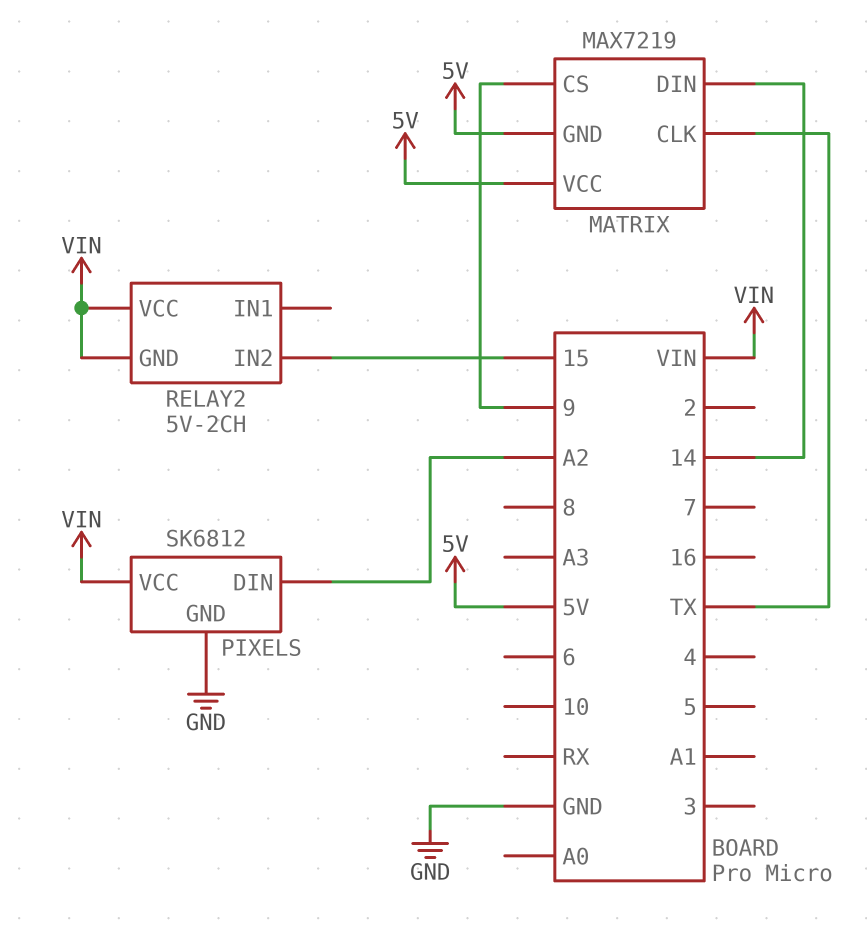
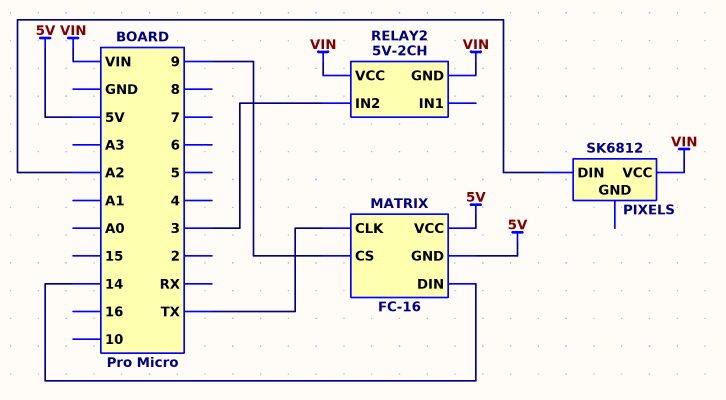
MATRIX: MAX7219 -> FC-16
PIXELS pin GND: GND -> none
RELAY2 pin IN2: 15 -> 3

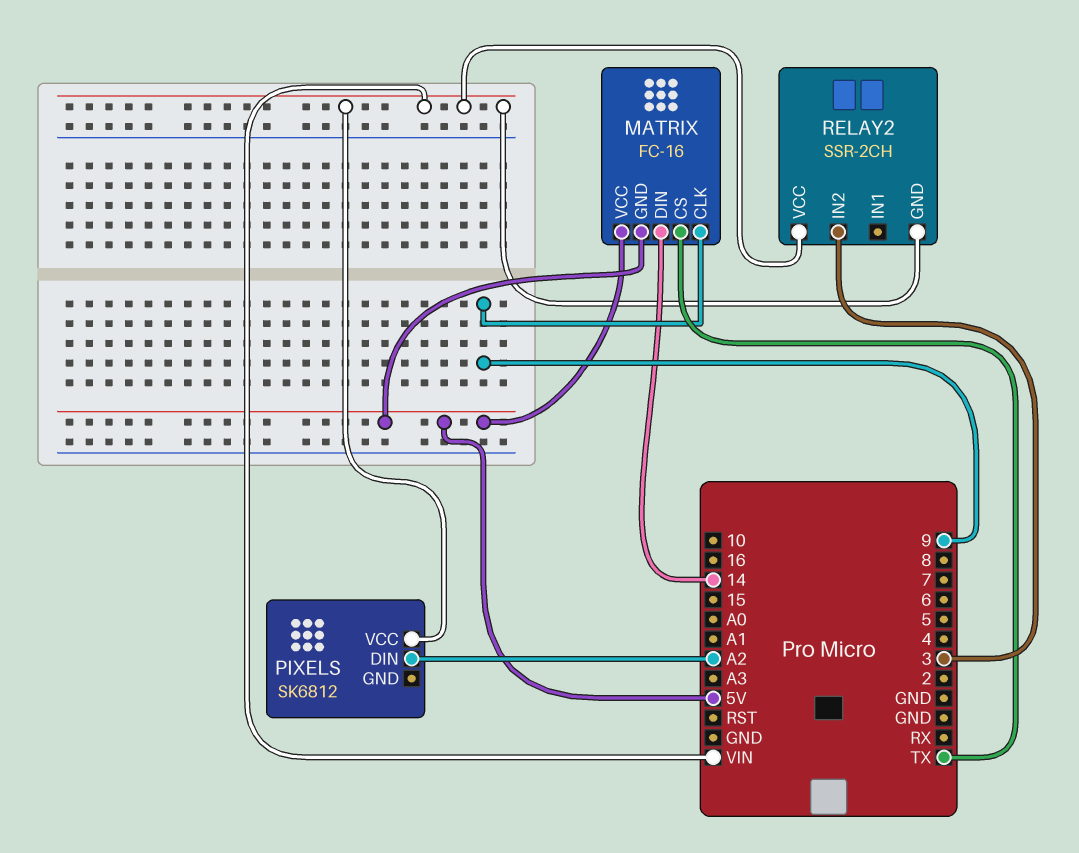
MATRIX pin CLK: TX -> 9
MATRIX pin CS: 9 -> TX
RELAY2: 5V-2CH -> SSR-2CH

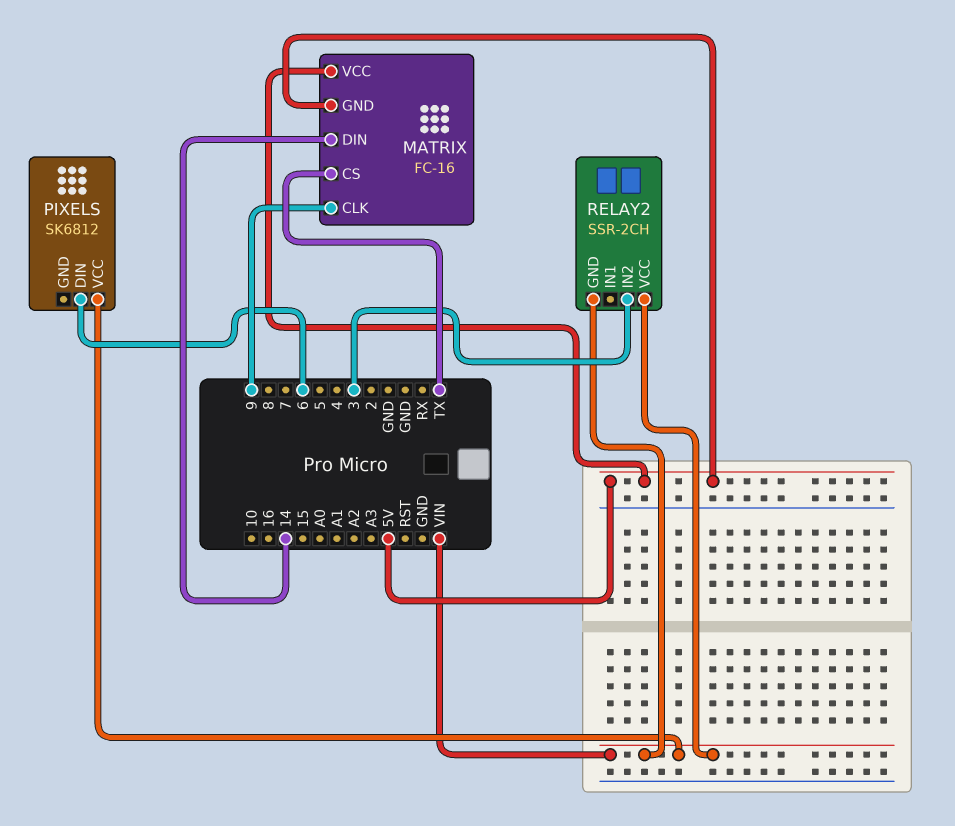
PIXELS pin DIN: A2 -> 6

